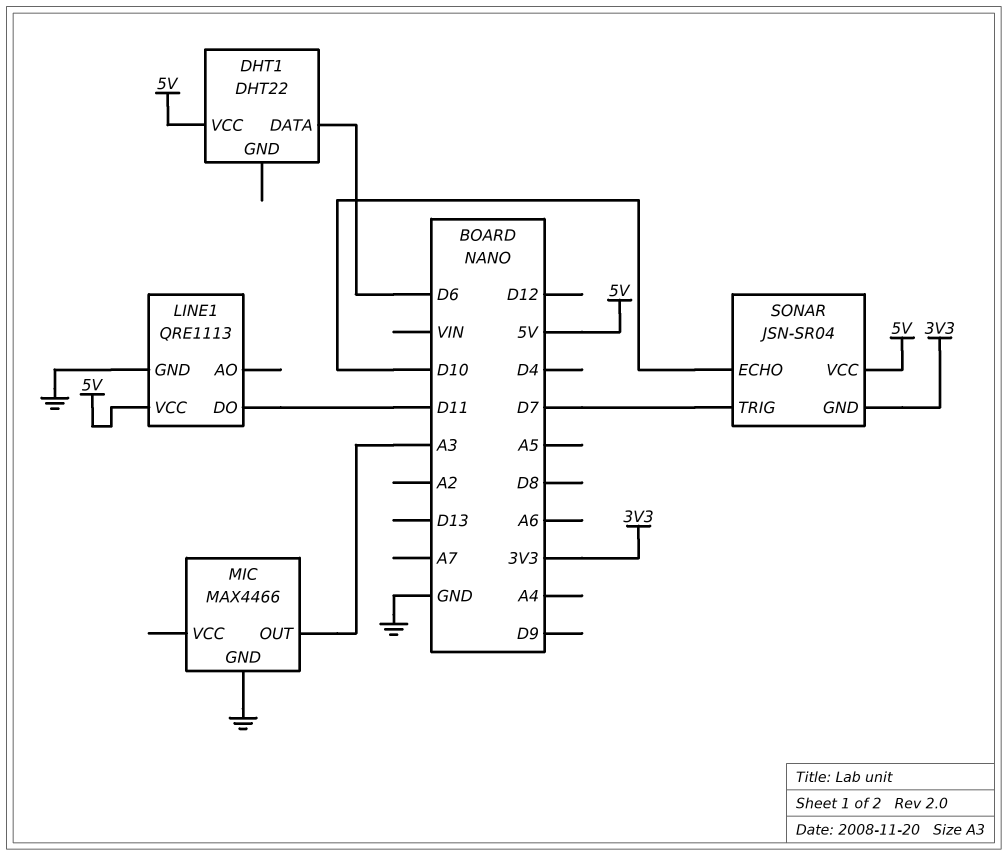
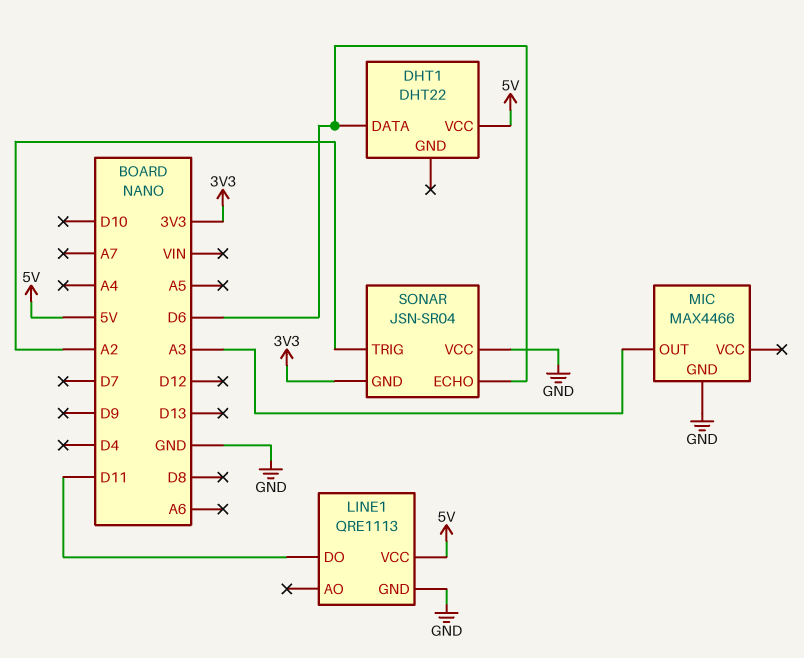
SONAR pin ECHO: D10 -> D6
SONAR pin TRIG: D7 -> A2
SONAR pin VCC: 5V -> GND

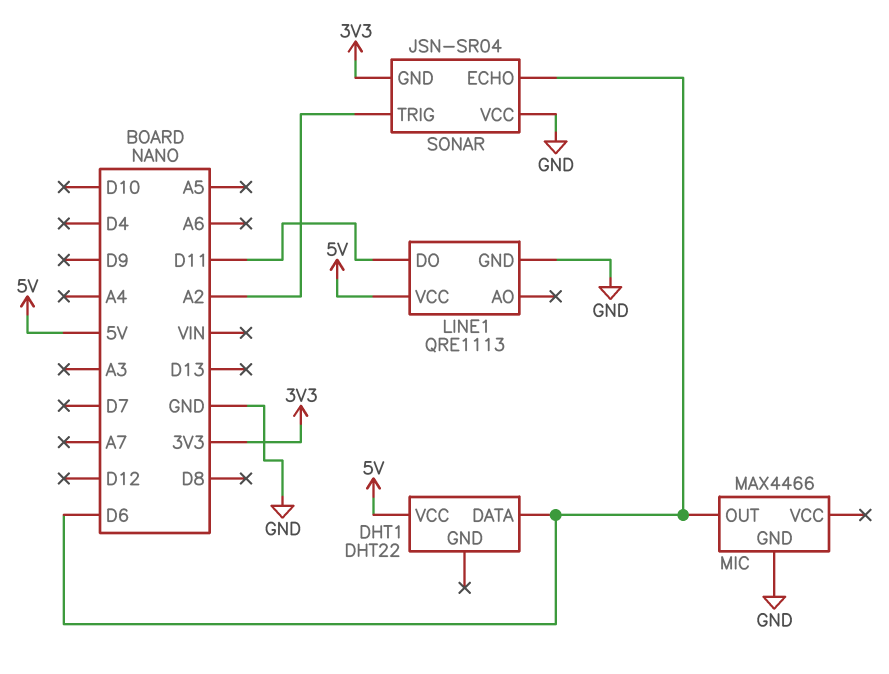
MIC pin OUT: A3 -> D6

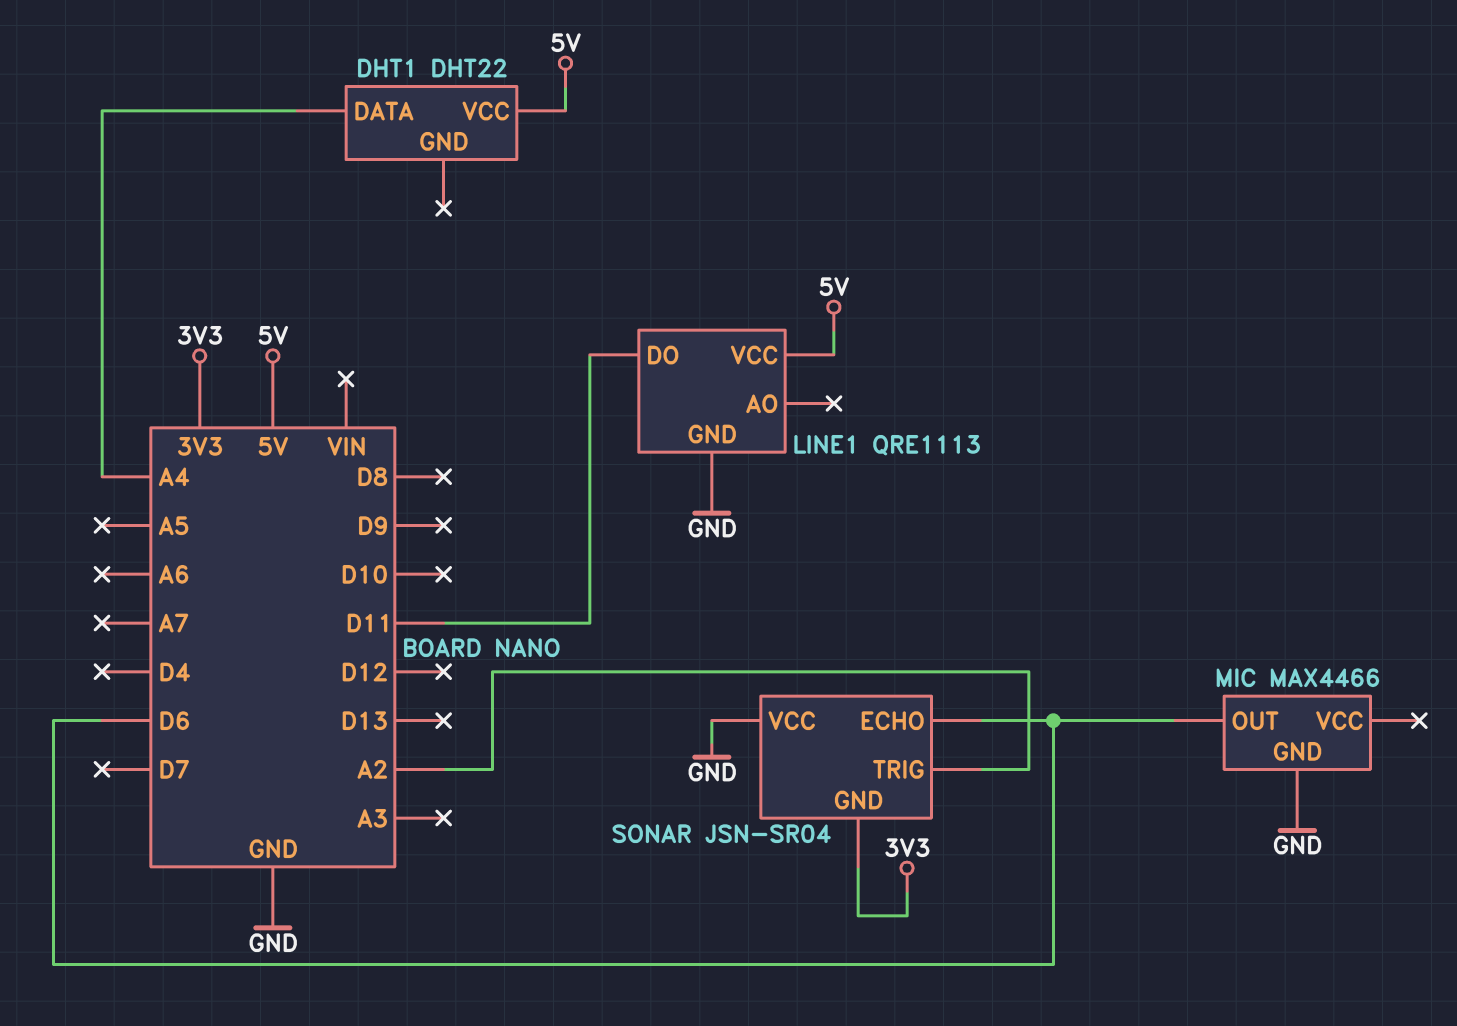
DHT1 pin DATA: D6 -> A4

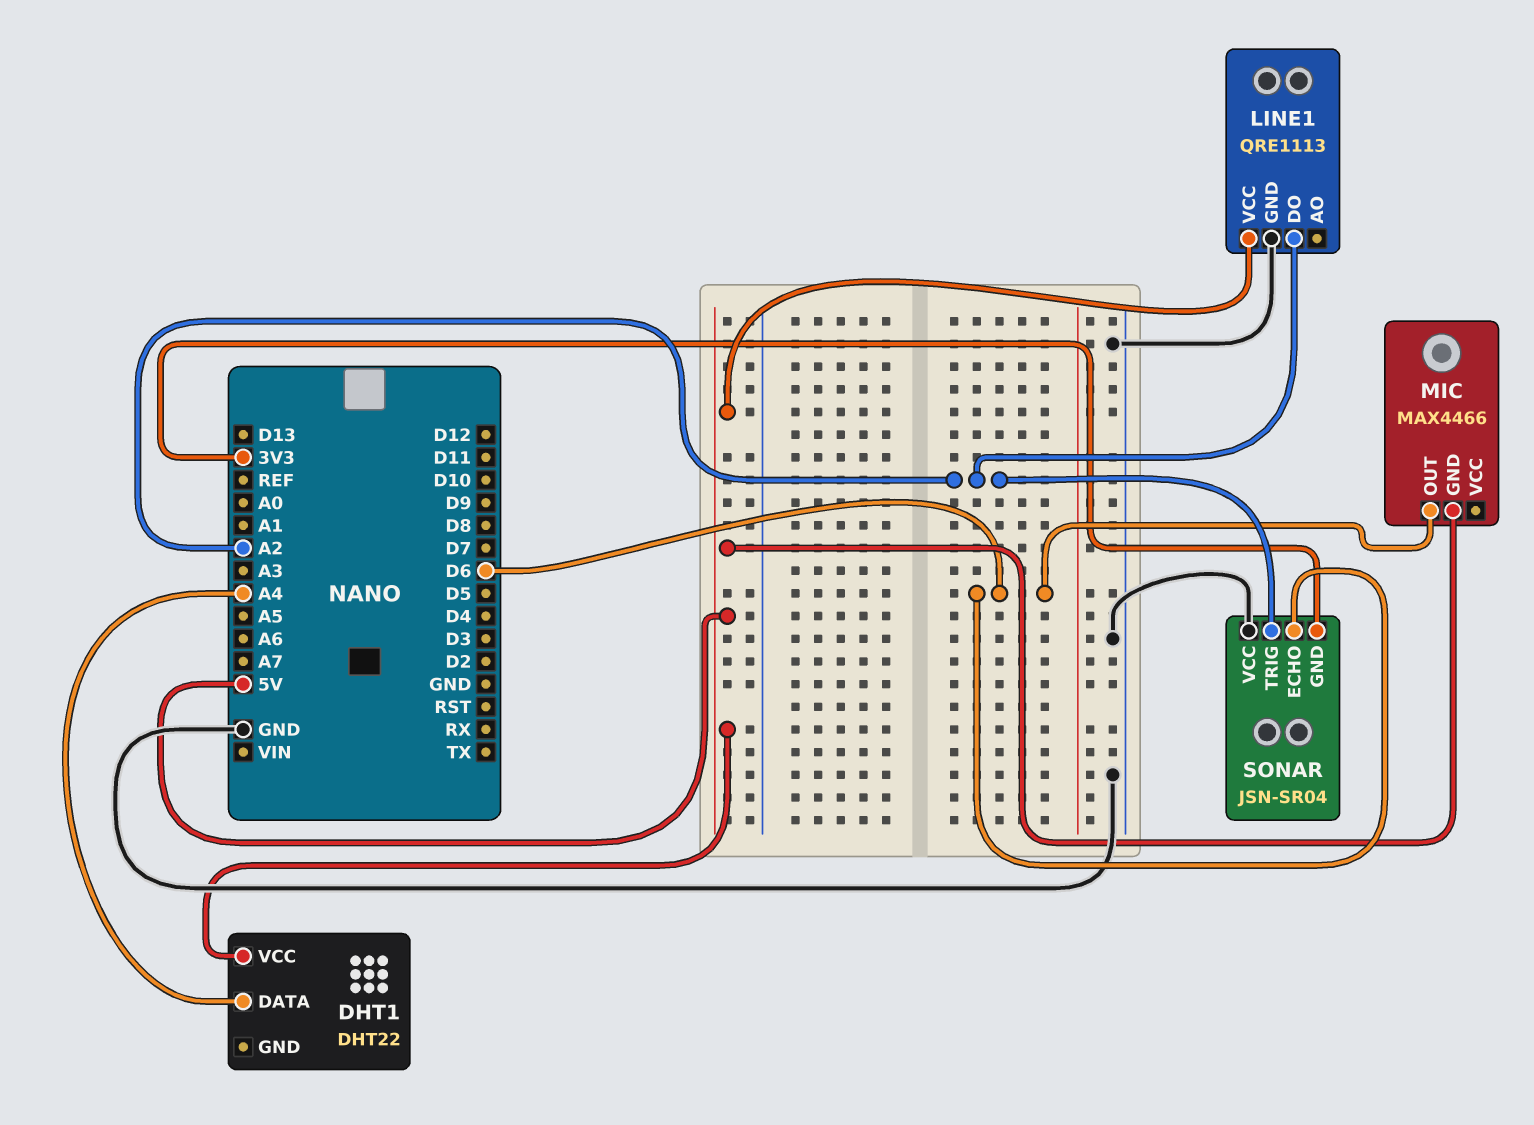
LINE1 pin DO: D11 -> A2
MIC pin GND: GND -> 5V

